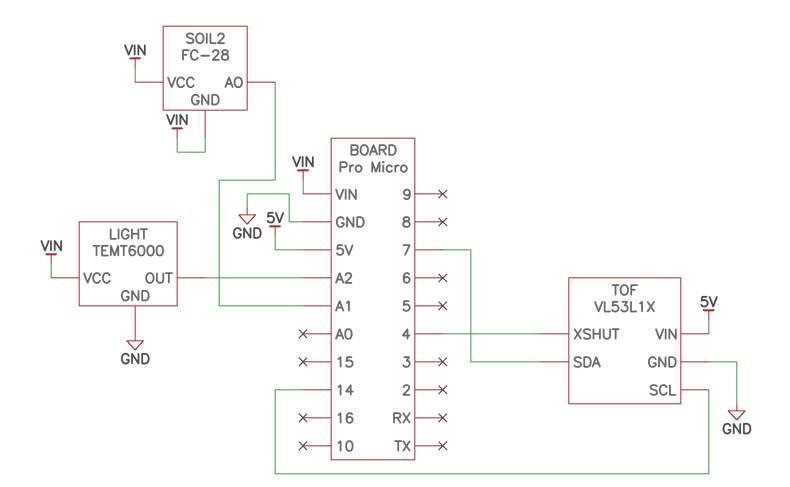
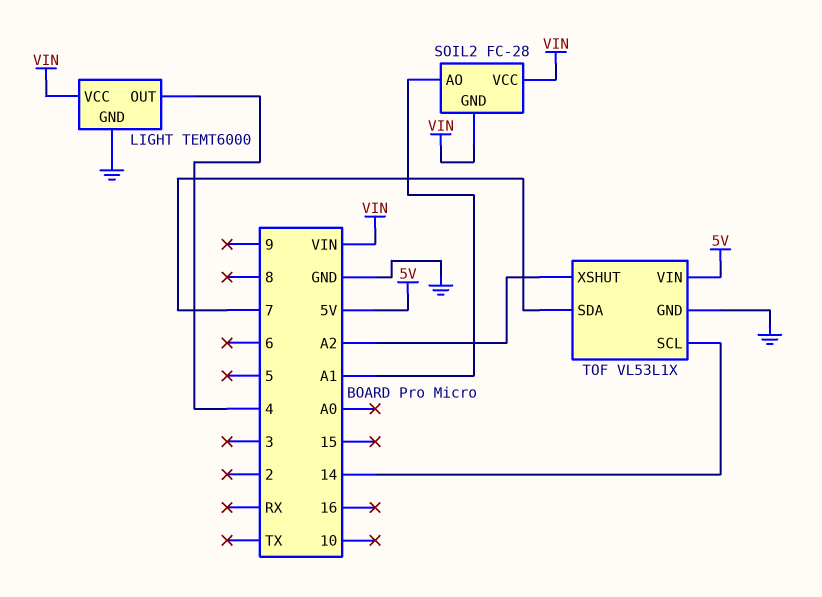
LIGHT pin OUT: A2 -> 4
TOF pin XSHUT: 4 -> A2

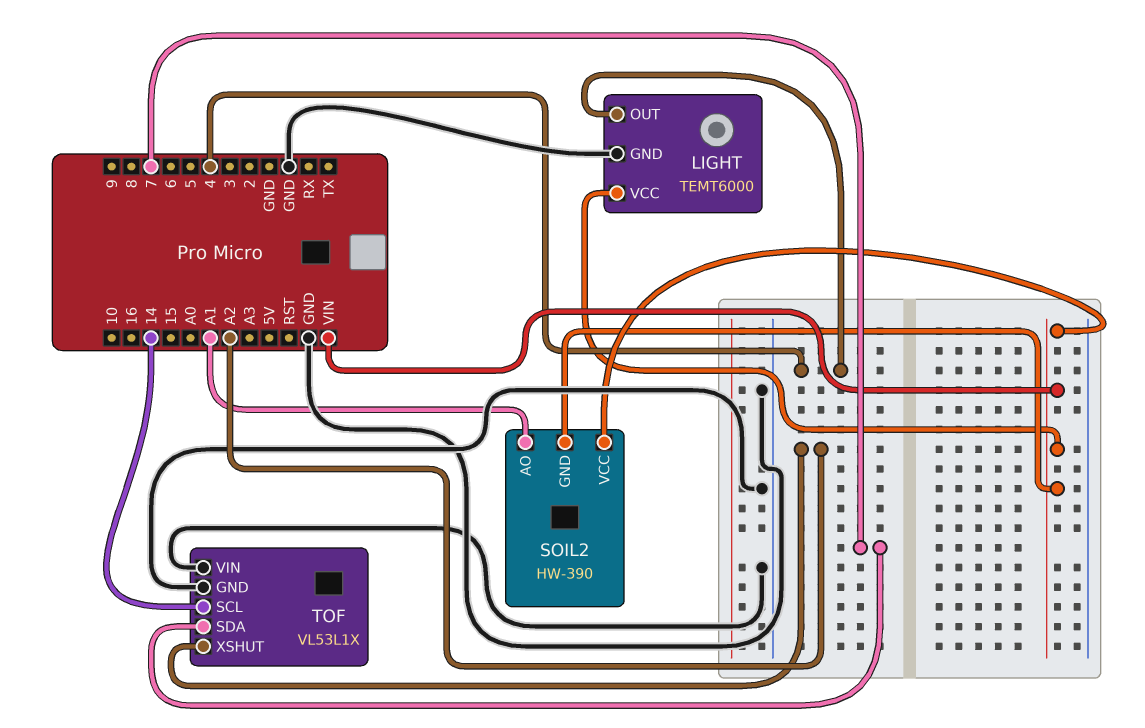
SOIL2: FC-28 -> HW-390
TOF pin VIN: 5V -> GND

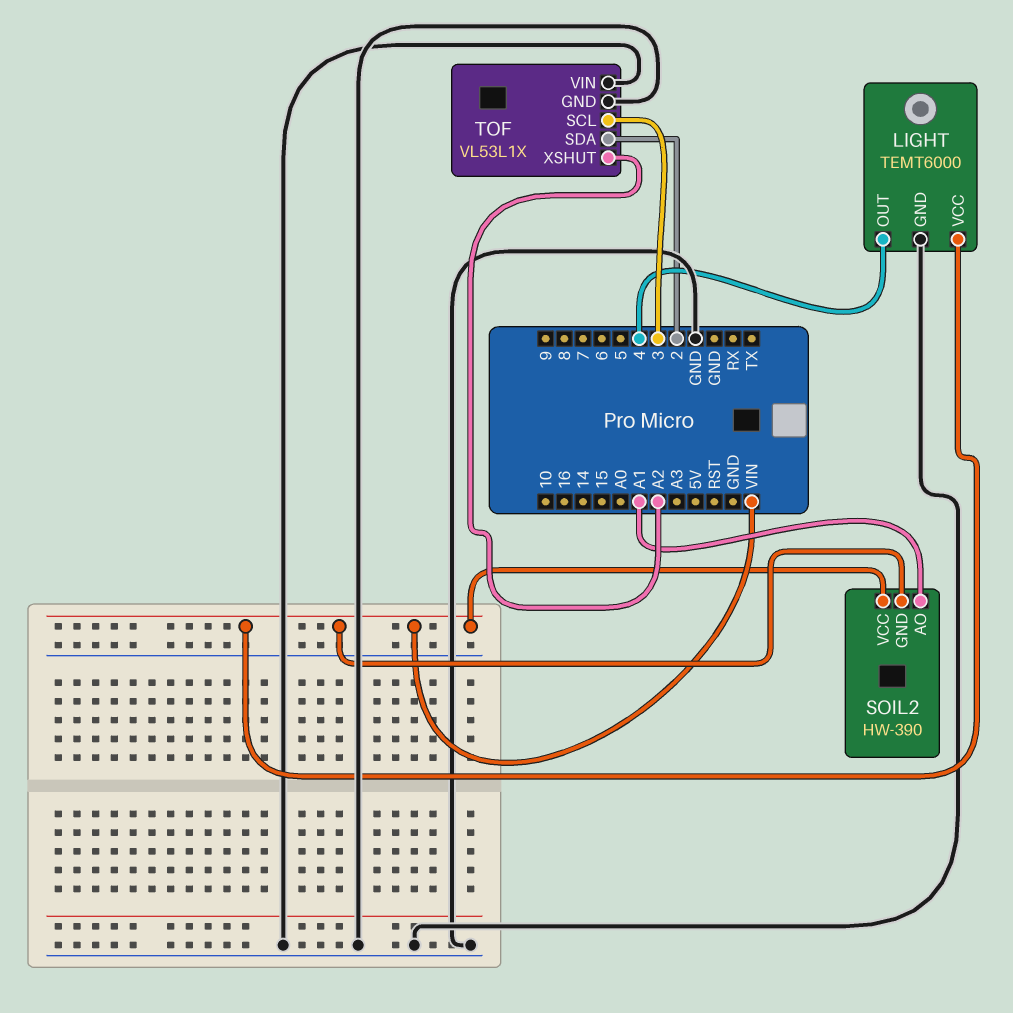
TOF pin SCL: 14 -> 3
TOF pin SDA: 7 -> 2

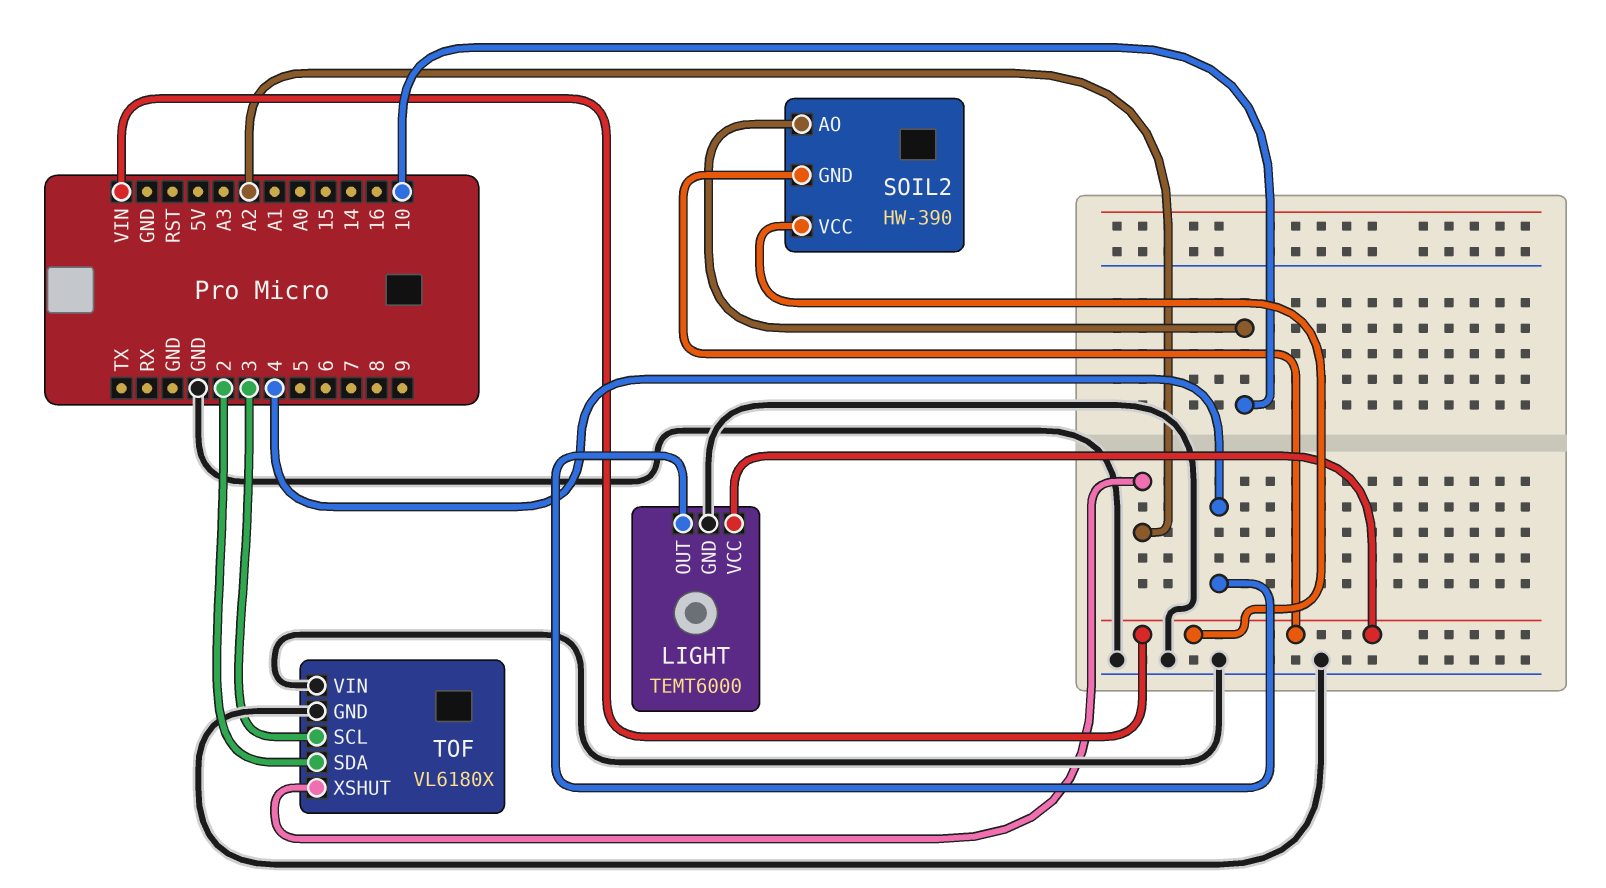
SOIL2 pin AO: A1 -> 10
TOF: VL53L1X -> VL6180X

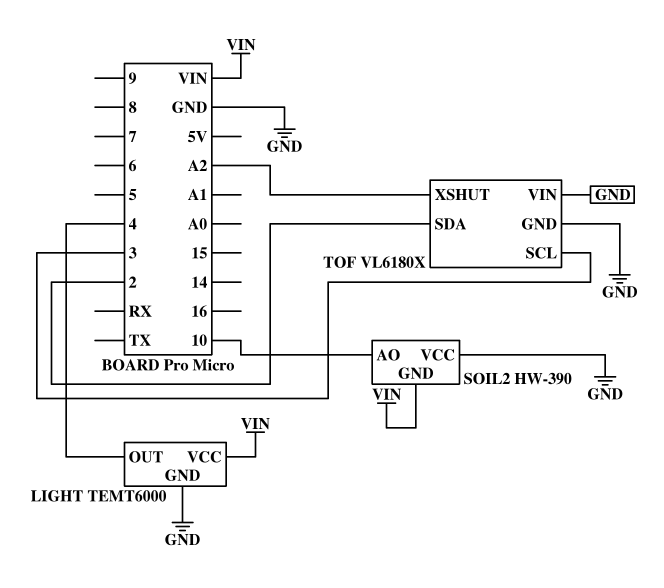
SOIL2 pin VCC: VIN -> GND

